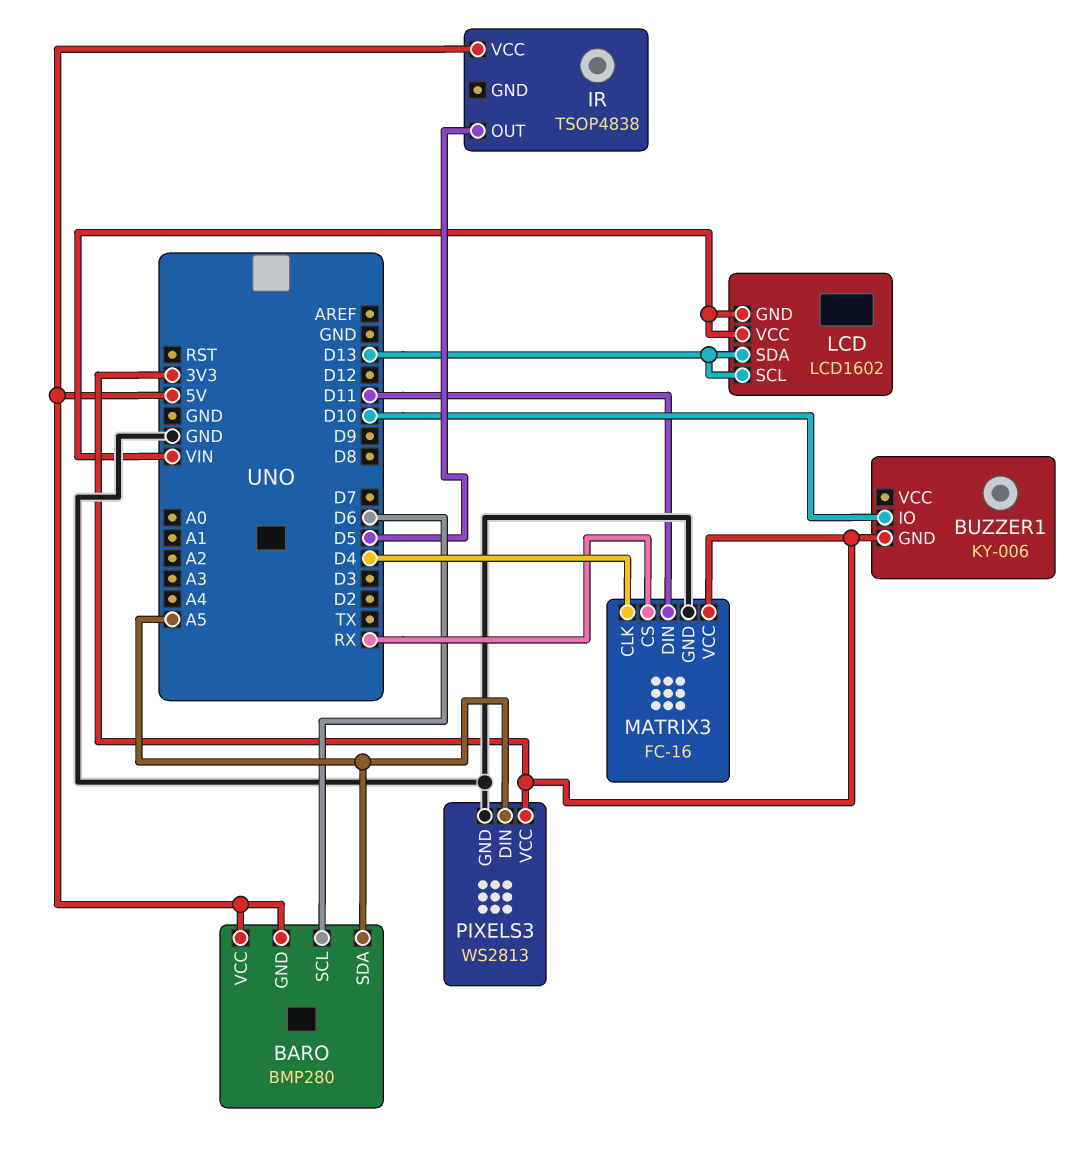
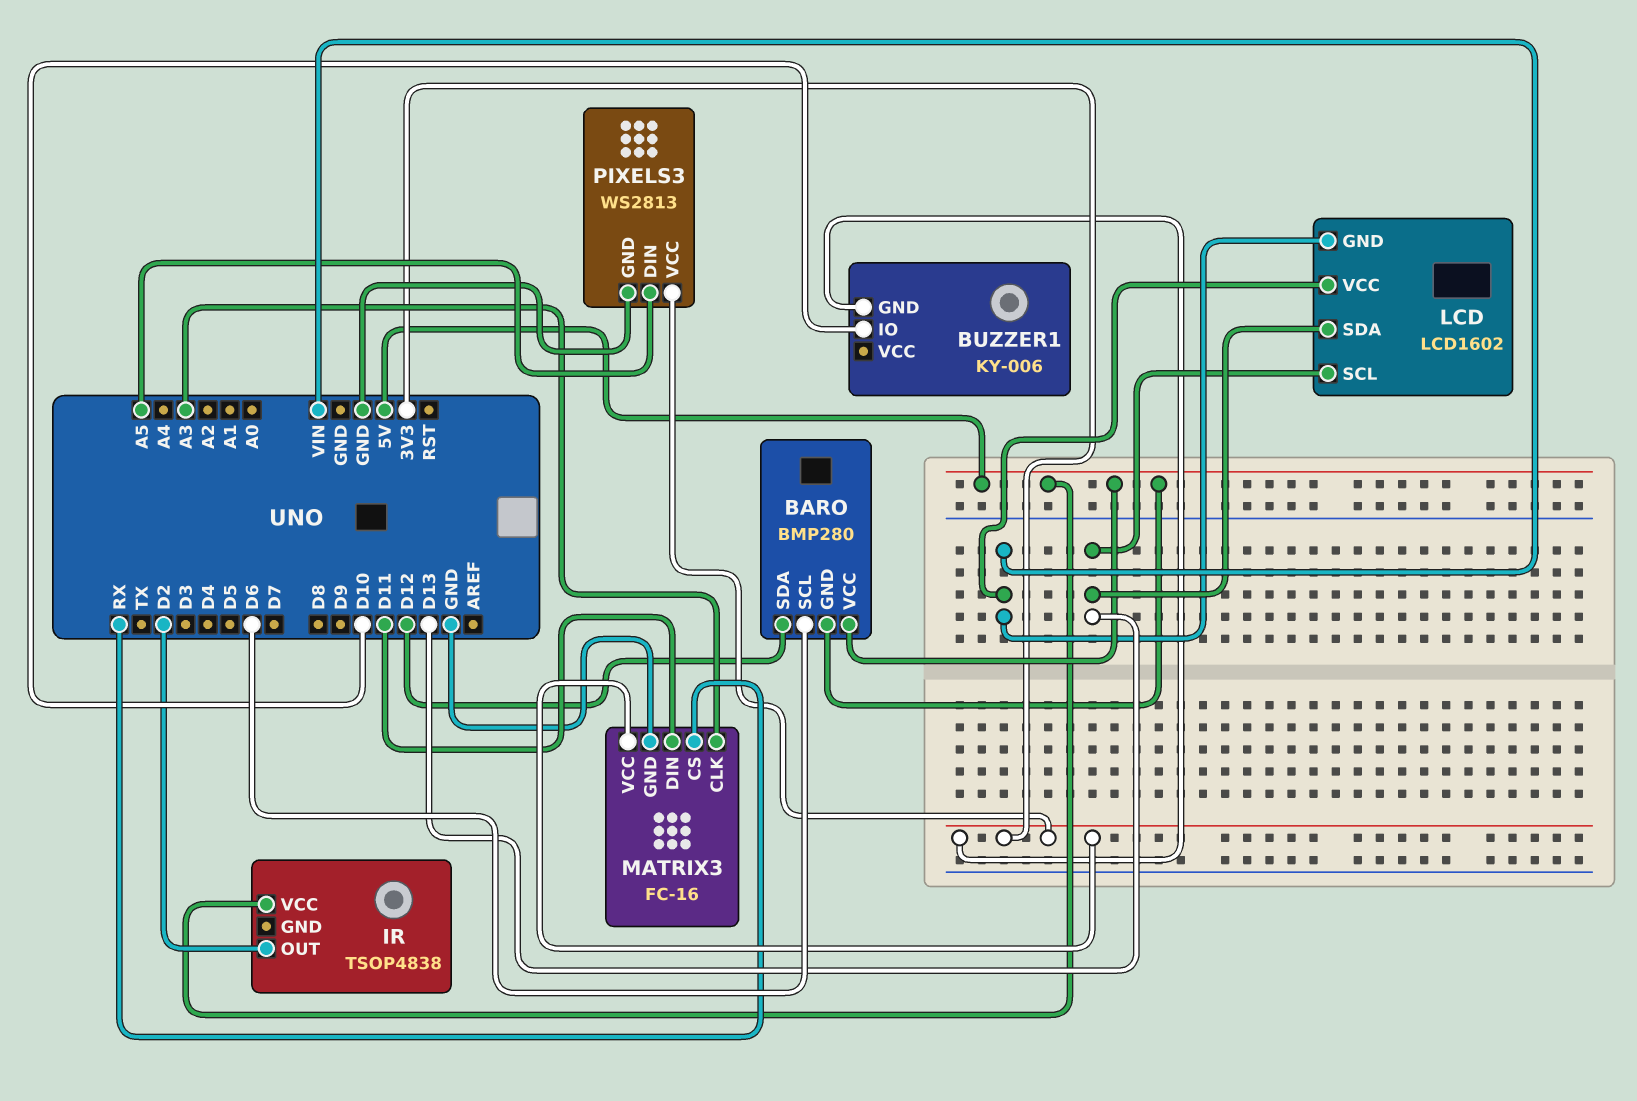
BARO pin SDA: A5 -> D12
IR pin OUT: D5 -> D2
MATRIX3 pin CLK: D4 -> A3

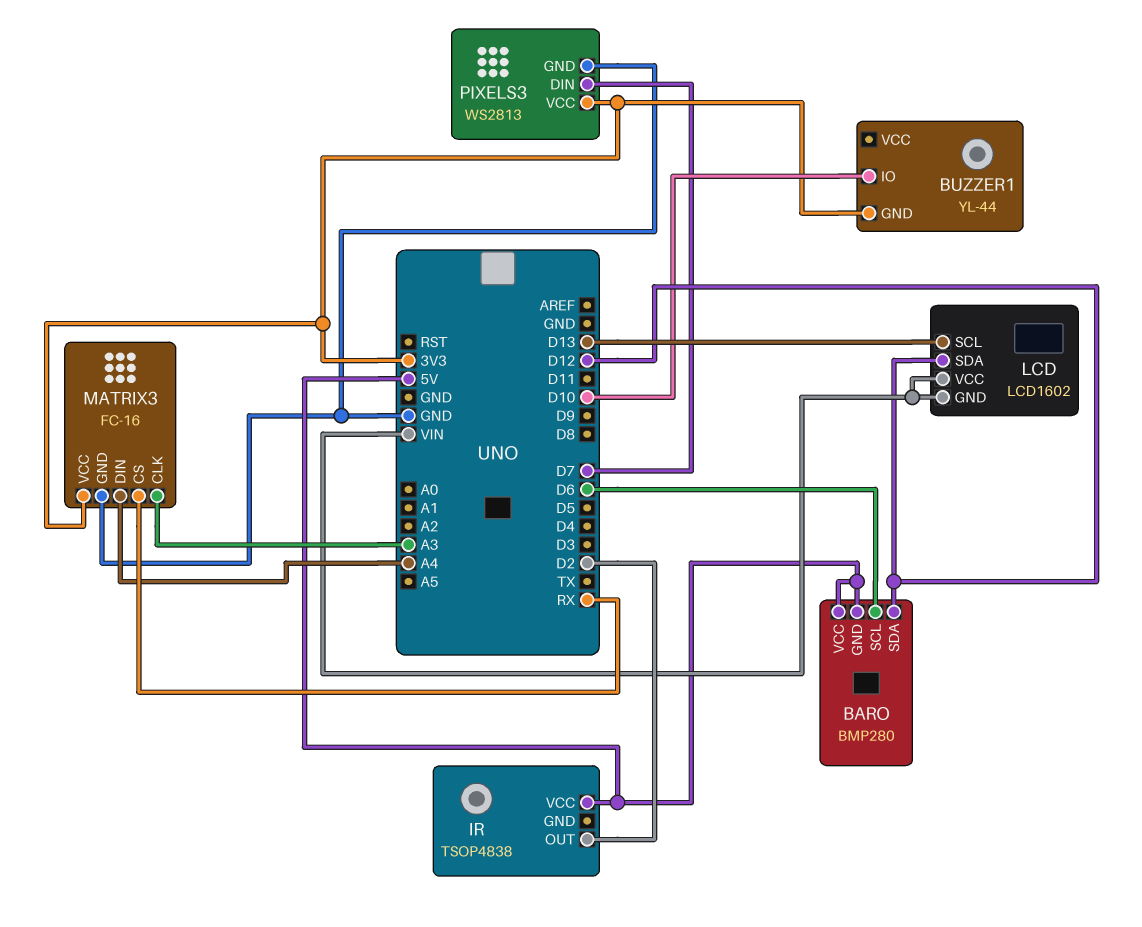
BUZZER1: KY-006 -> YL-44
LCD pin SDA: D13 -> D12
MATRIX3 pin DIN: D11 -> A4
PIXELS3 pin DIN: A5 -> D7

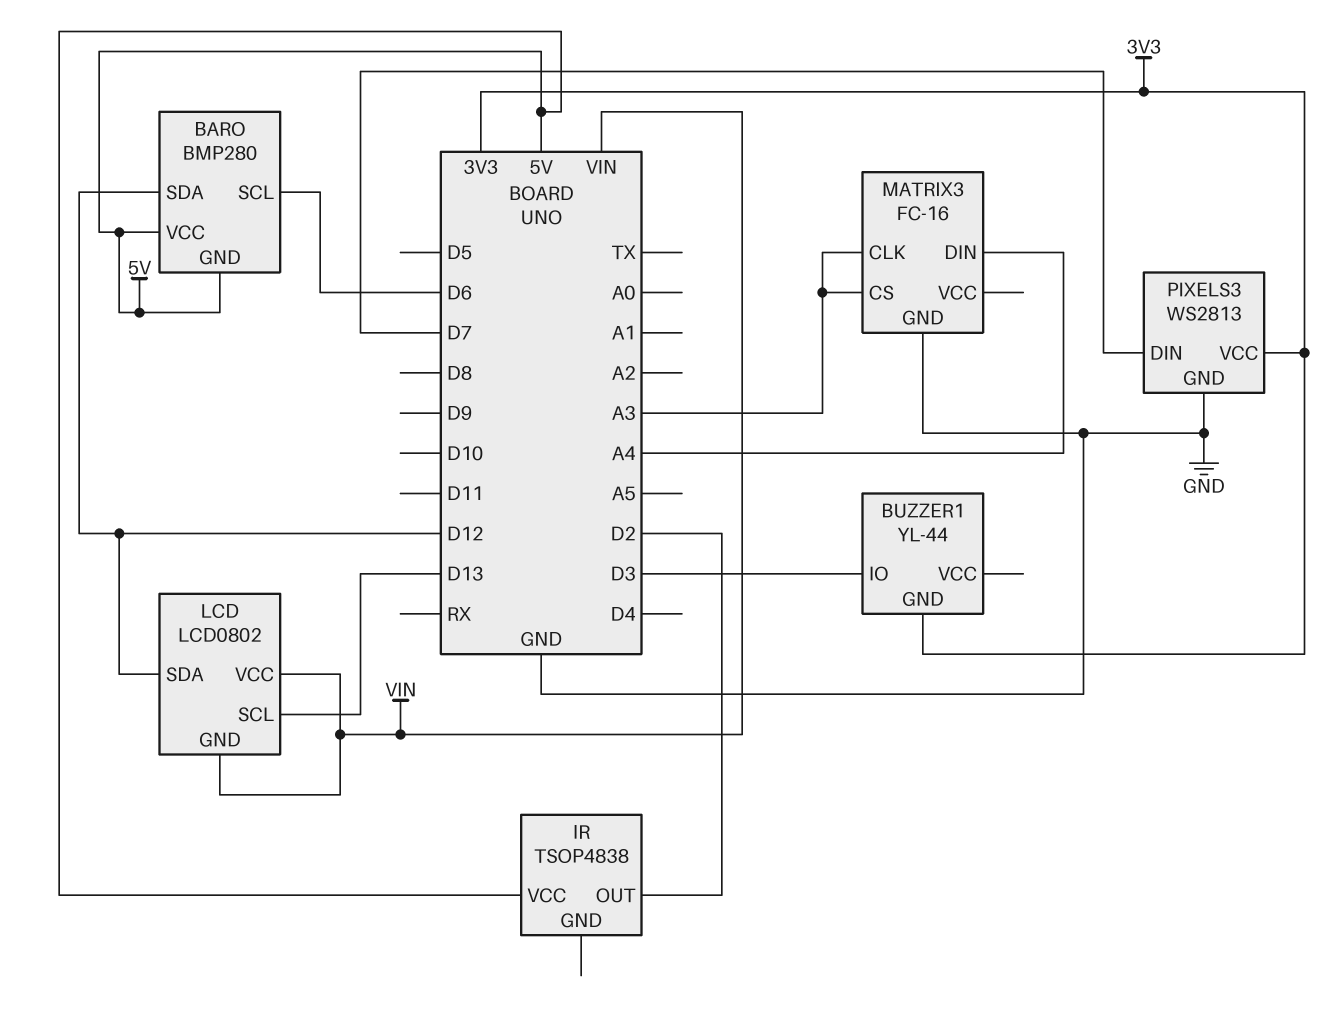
BUZZER1 pin IO: D10 -> D3
LCD: LCD1602 -> LCD0802
MATRIX3 pin CS: RX -> A3
MATRIX3 pin VCC: 3V3 -> none

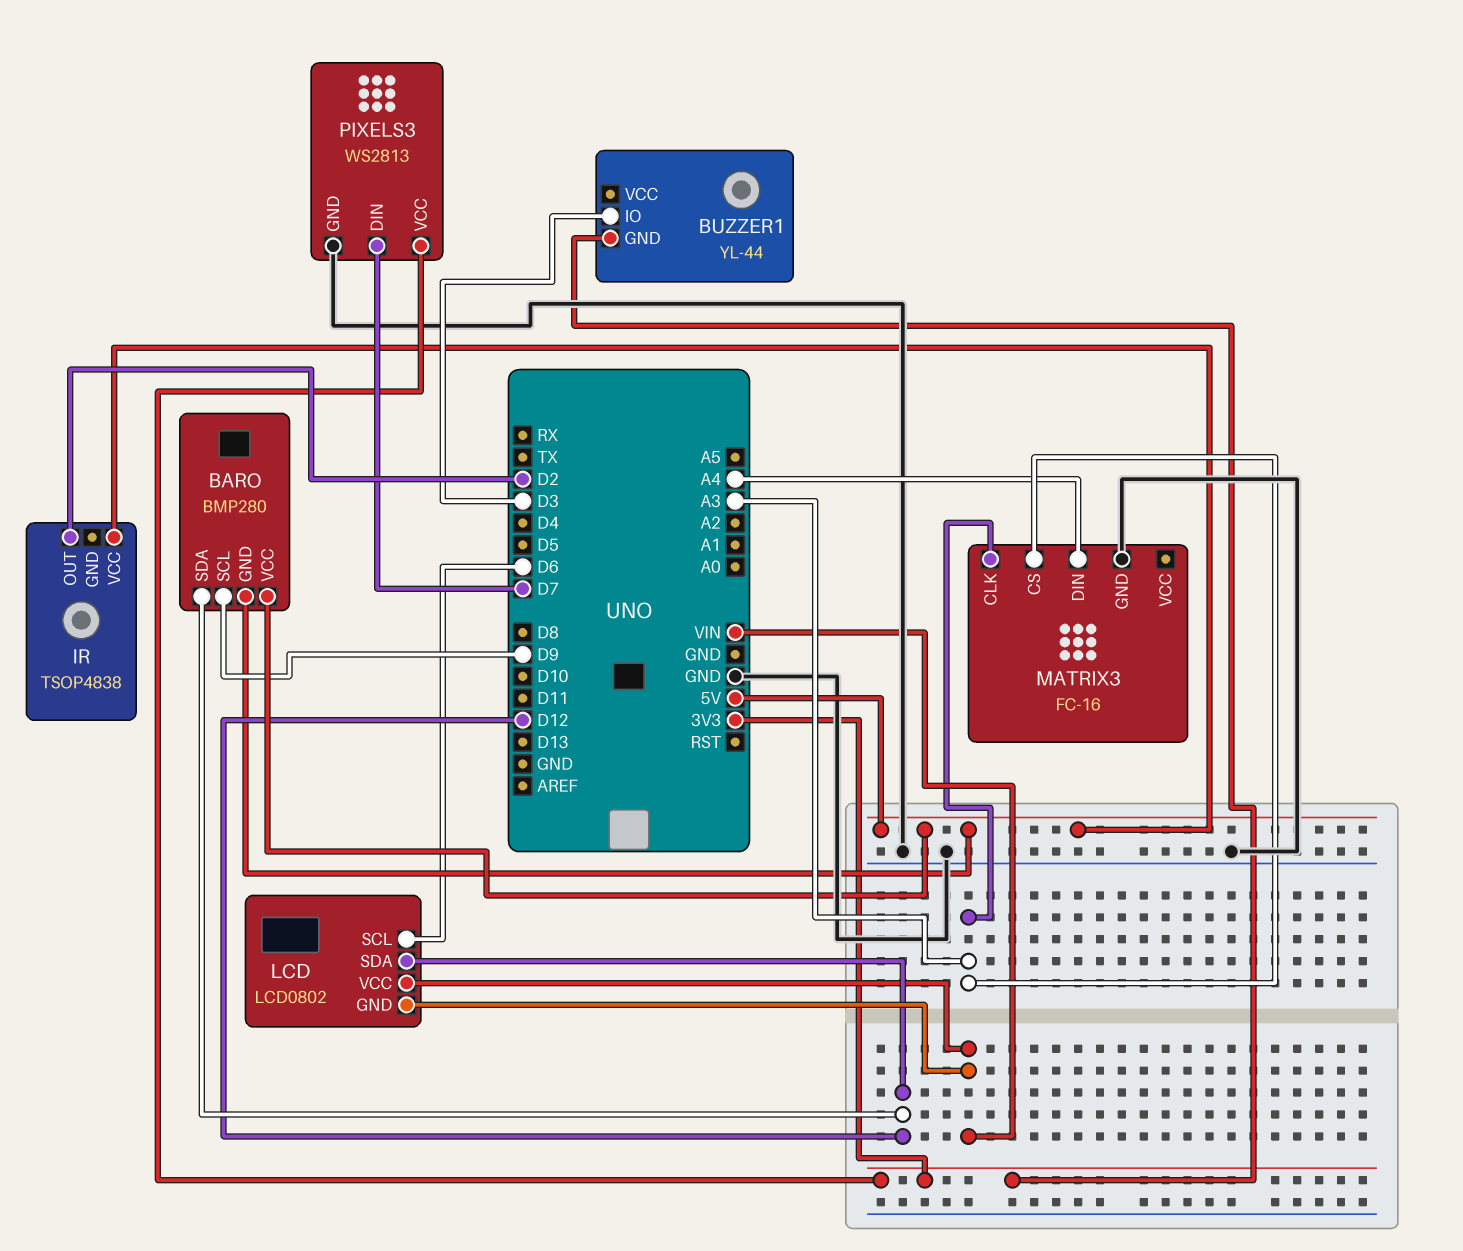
BARO pin SCL: D6 -> D9
LCD pin SCL: D13 -> D6

